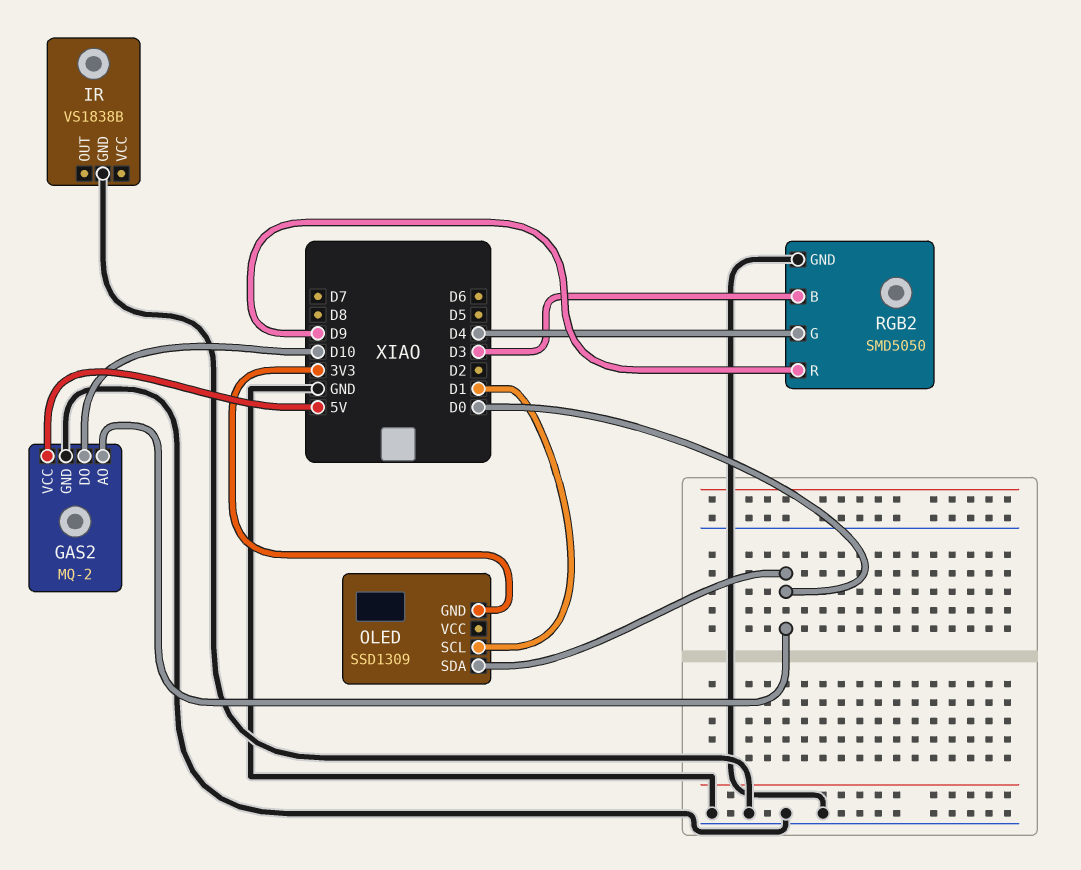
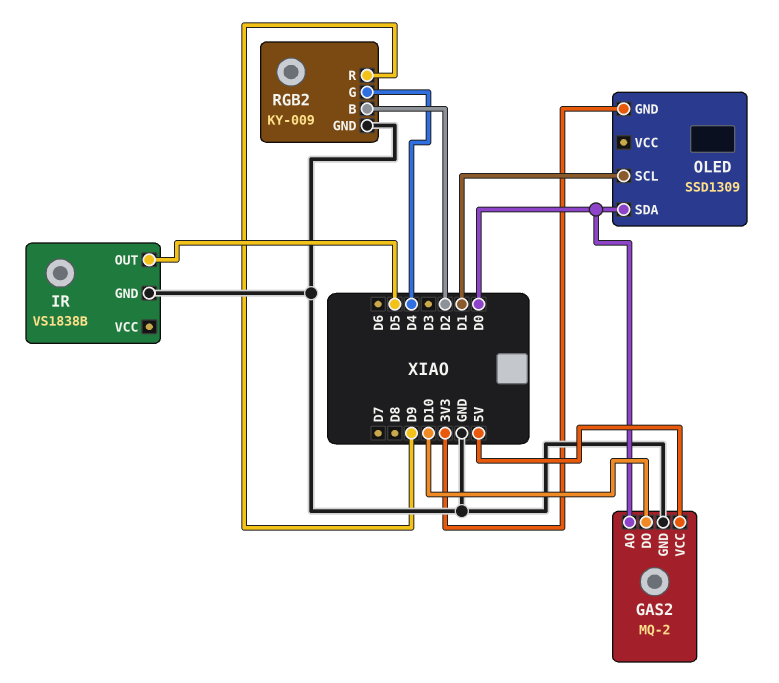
IR pin OUT: none -> D5
RGB2: SMD5050 -> KY-009
RGB2 pin B: D3 -> D2

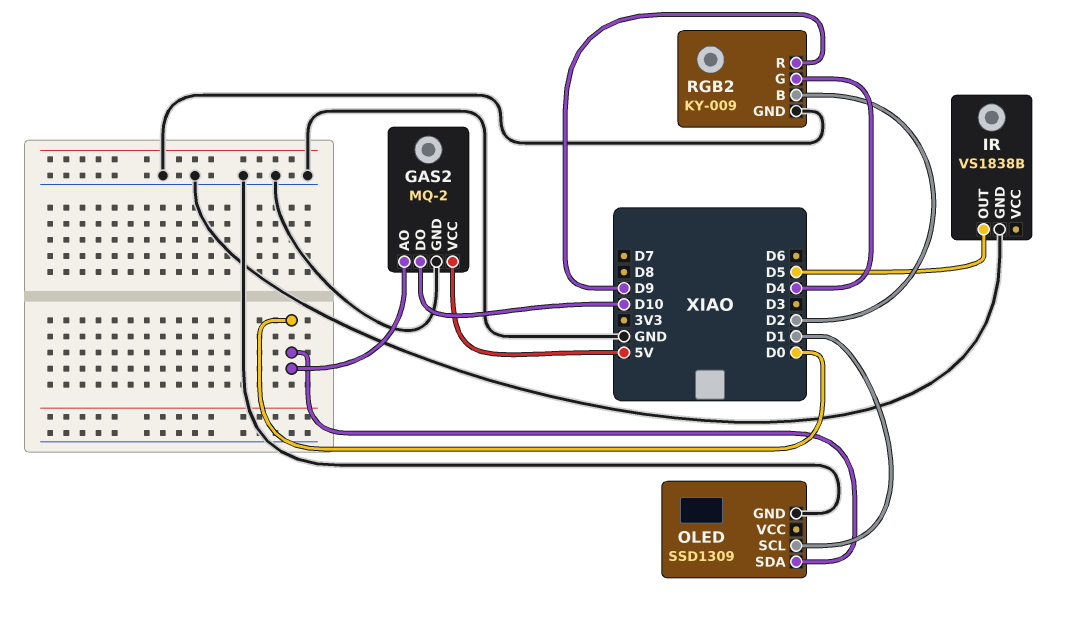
OLED pin GND: 3V3 -> GND

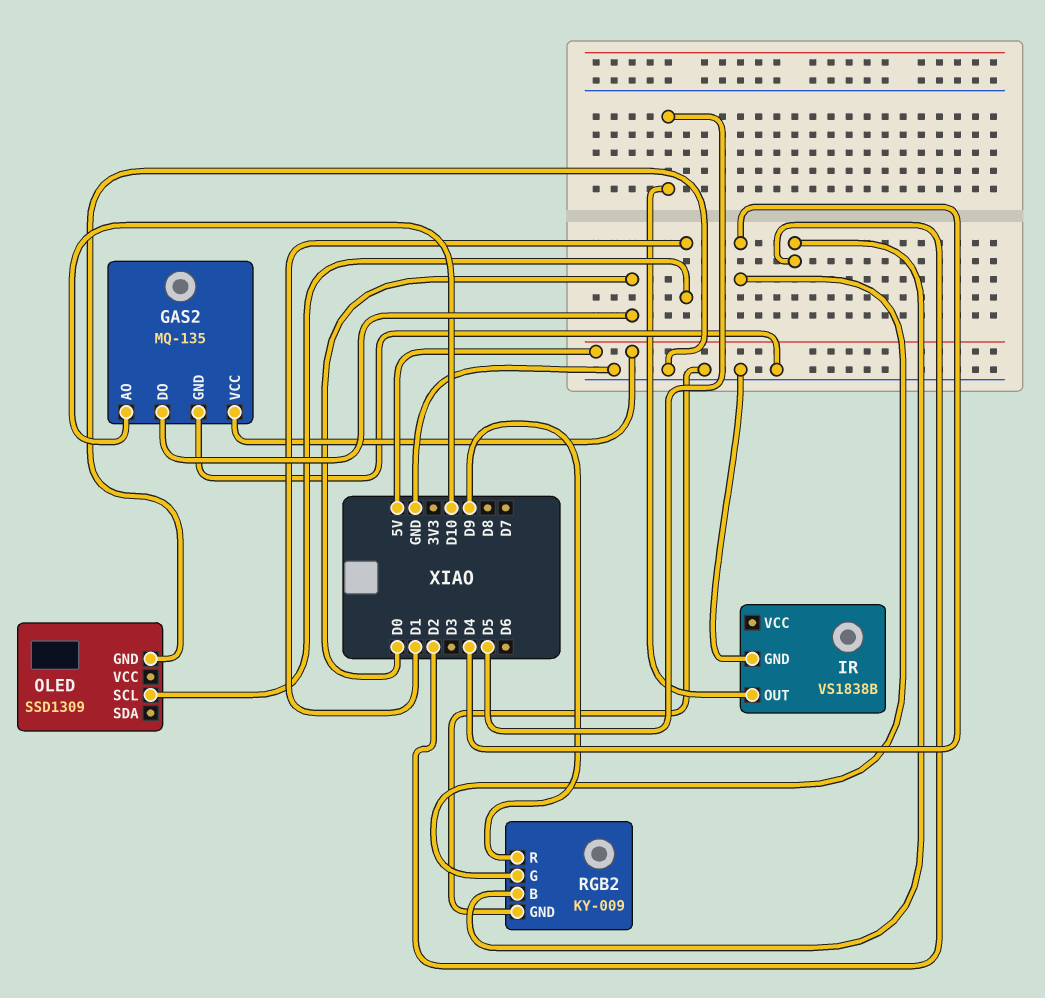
GAS2: MQ-2 -> MQ-135
GAS2 pin AO: D0 -> D10
GAS2 pin DO: D10 -> D0
OLED pin SDA: D0 -> none

